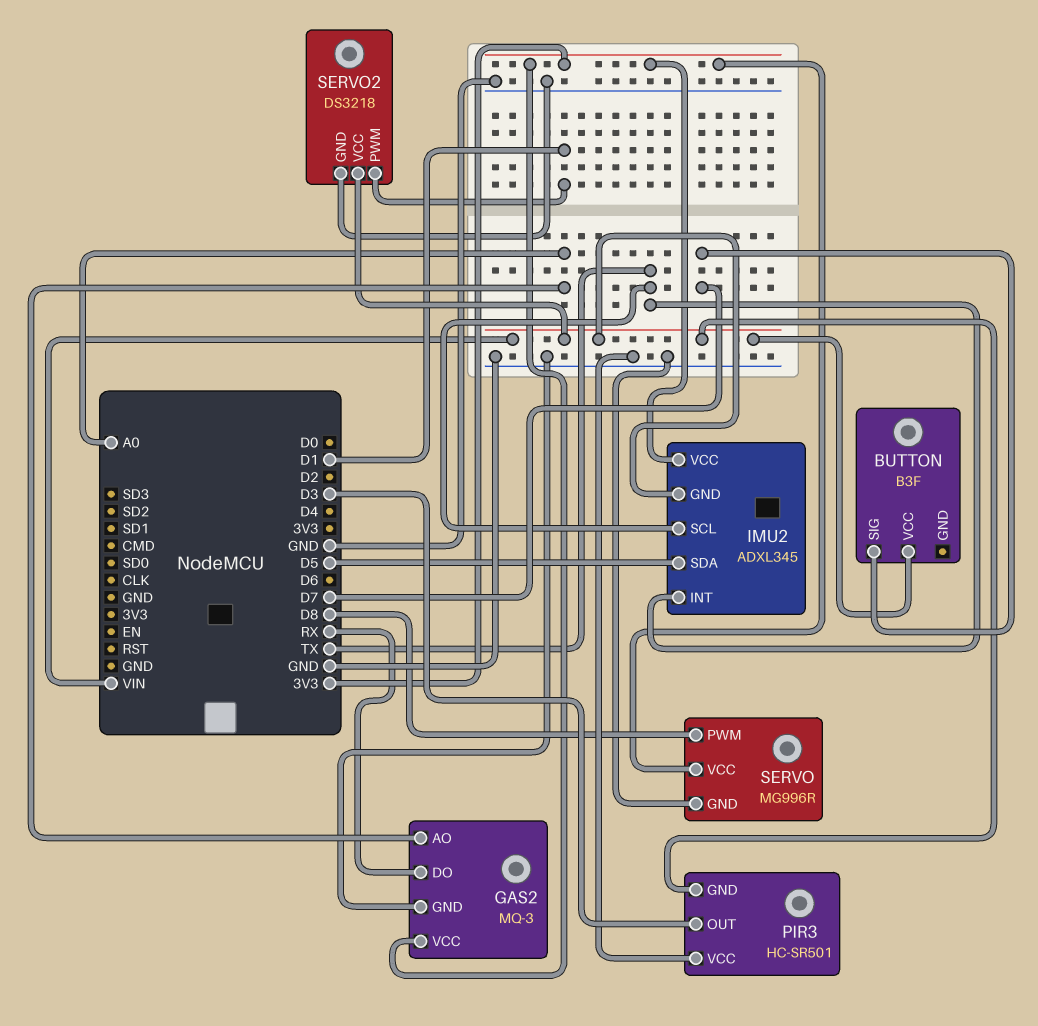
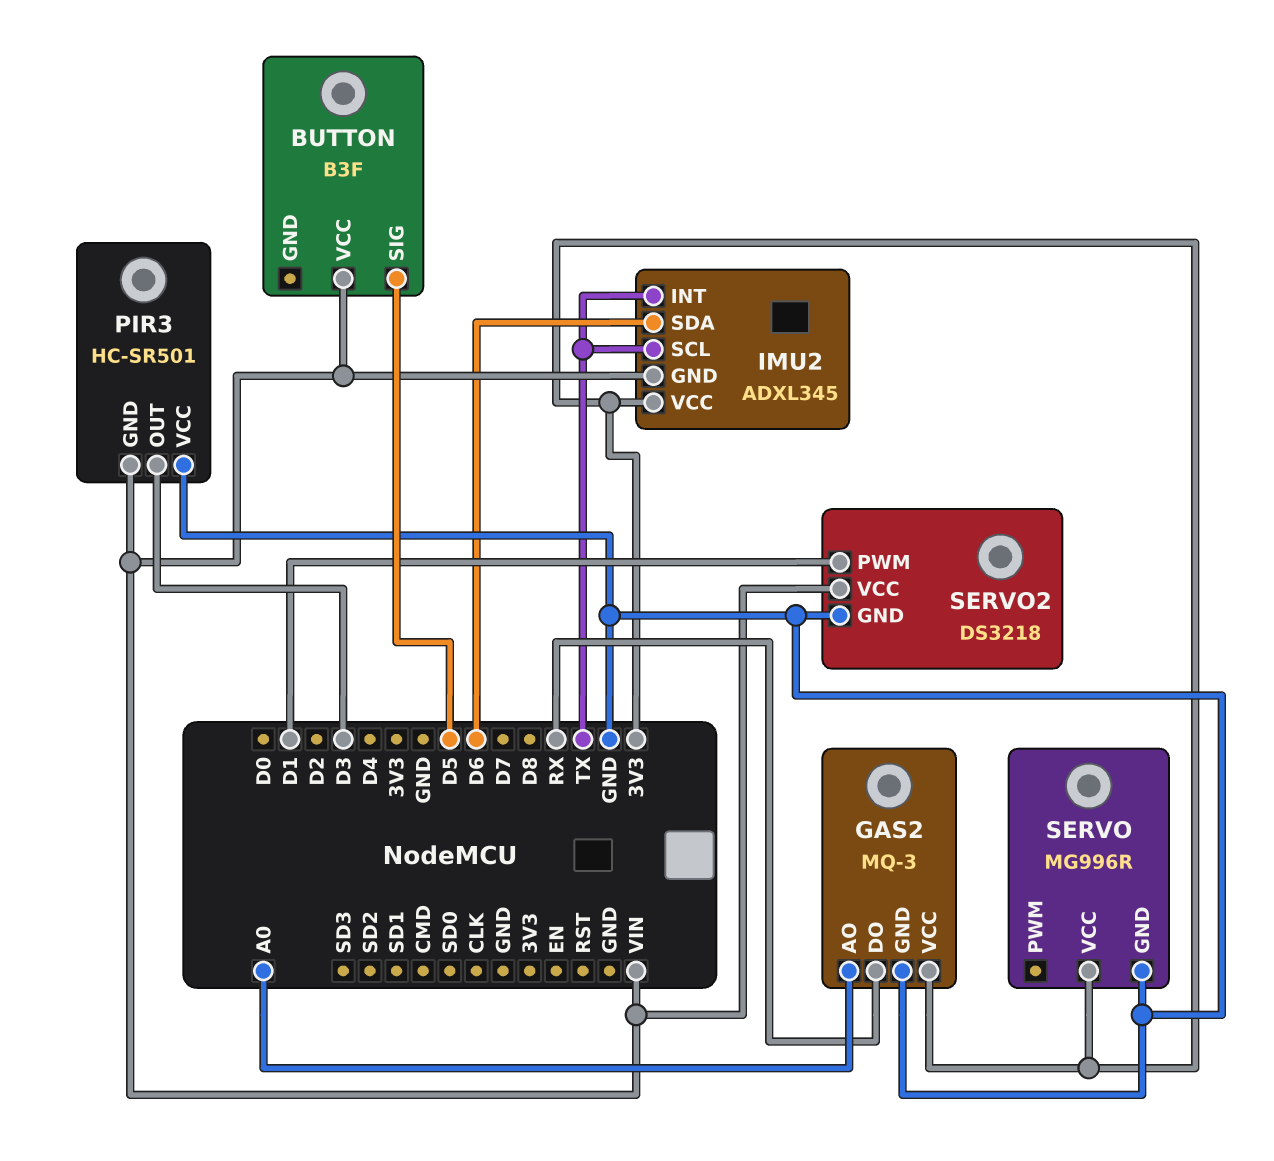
BUTTON pin SIG: D7 -> D5
IMU2 pin SDA: D5 -> D6
SERVO pin PWM: D8 -> none

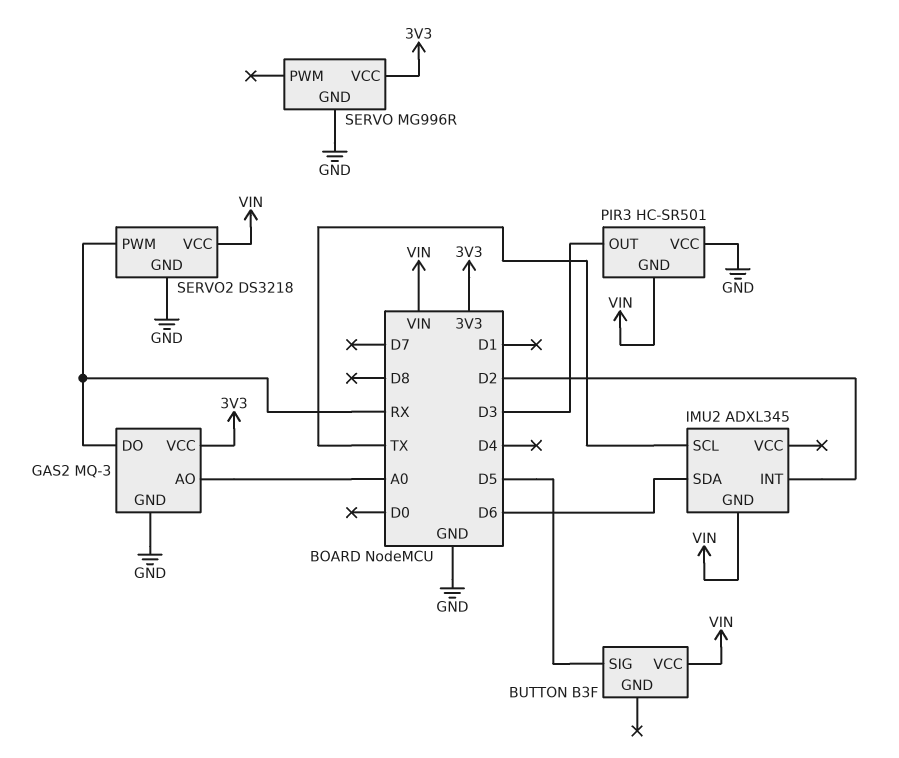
IMU2 pin INT: TX -> D2
IMU2 pin VCC: 3V3 -> none
SERVO2 pin PWM: D1 -> RX

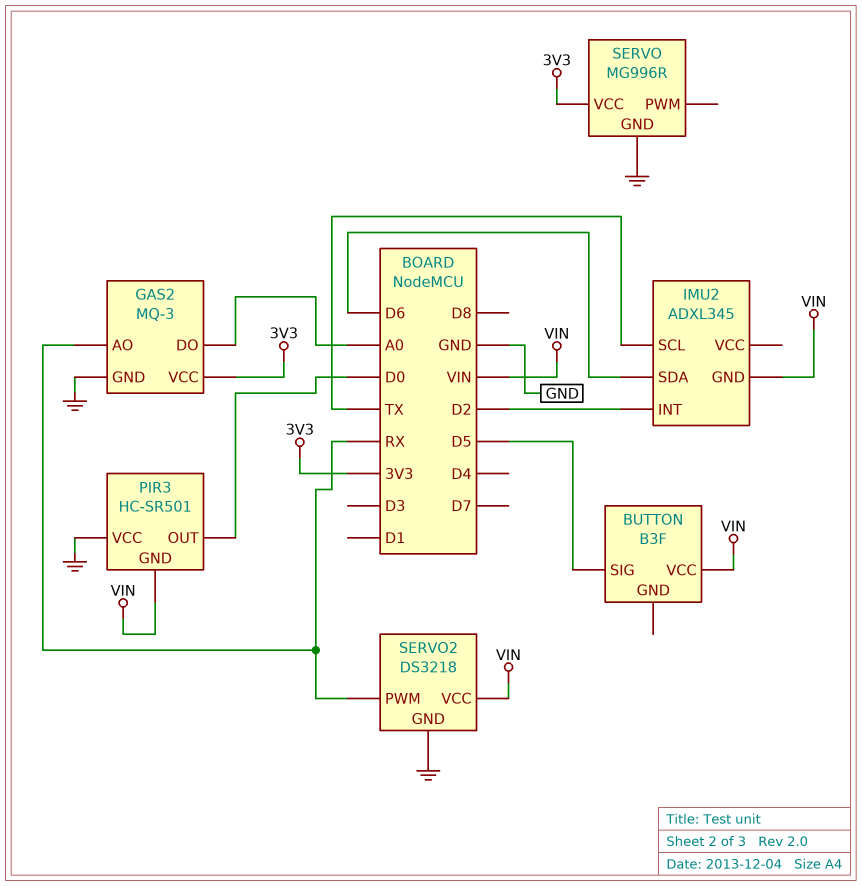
GAS2 pin AO: A0 -> RX
GAS2 pin DO: RX -> A0
PIR3 pin OUT: D3 -> D0

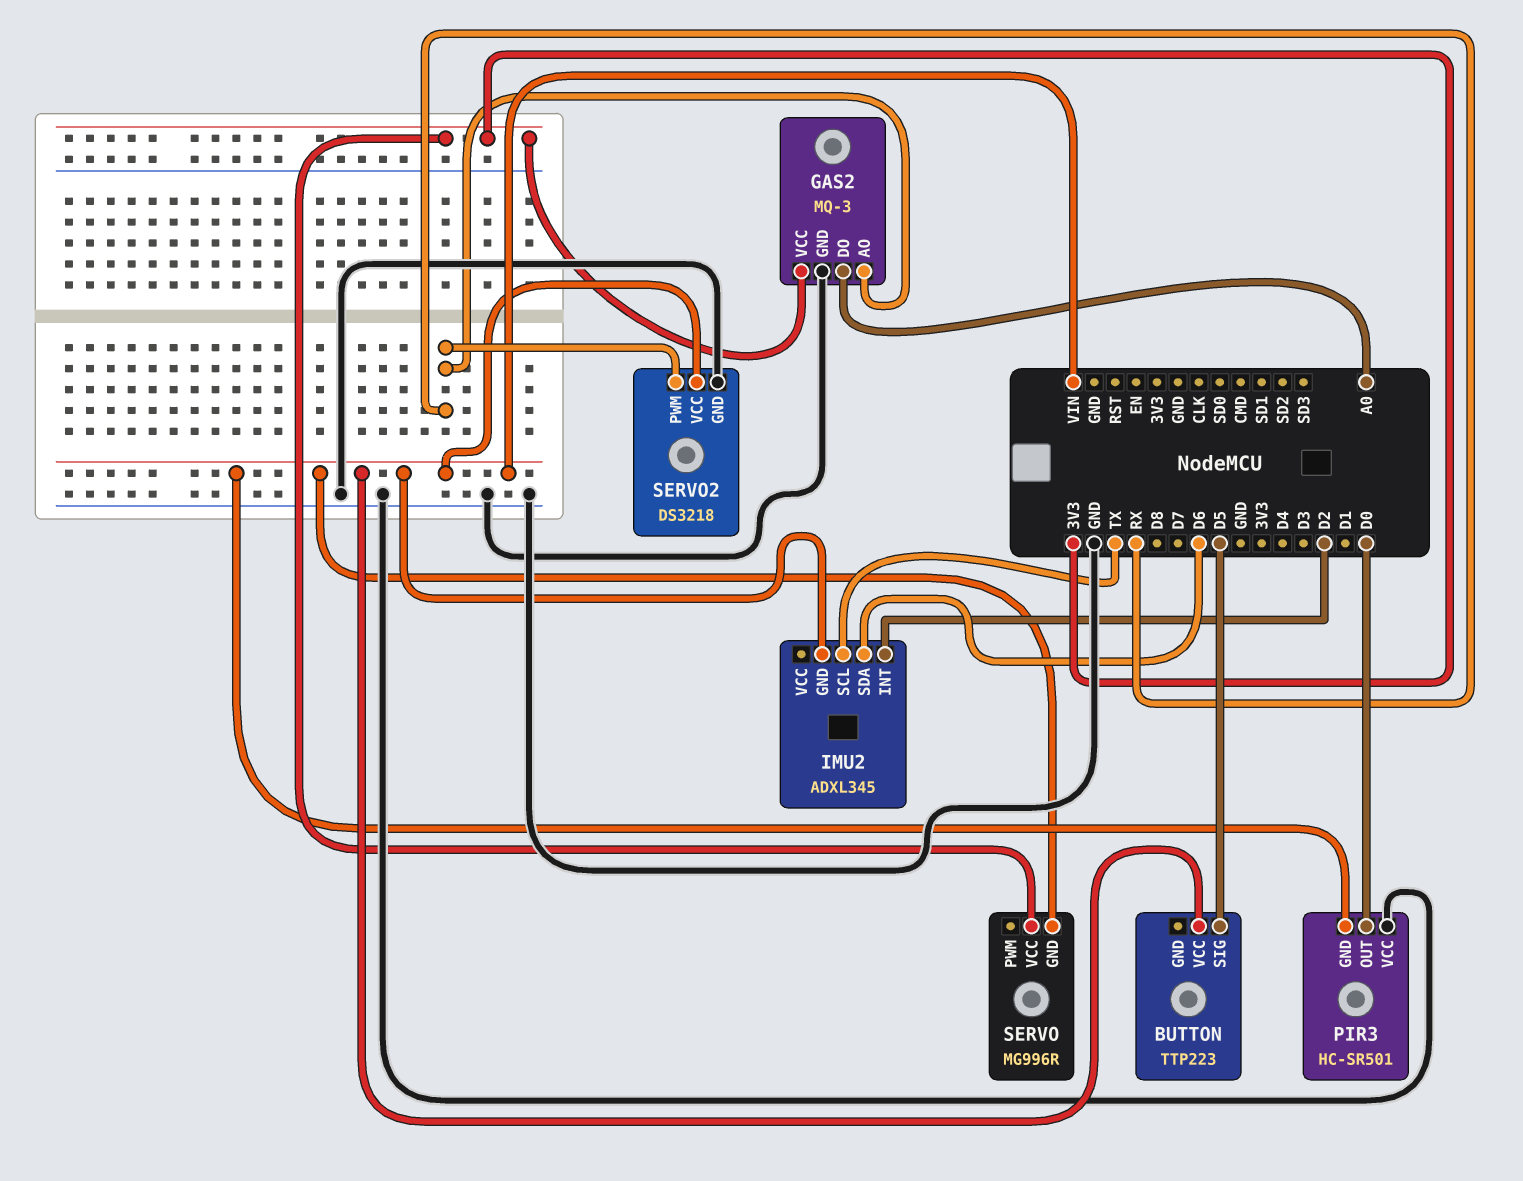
BUTTON: B3F -> TTP223
SERVO pin GND: GND -> VIN

